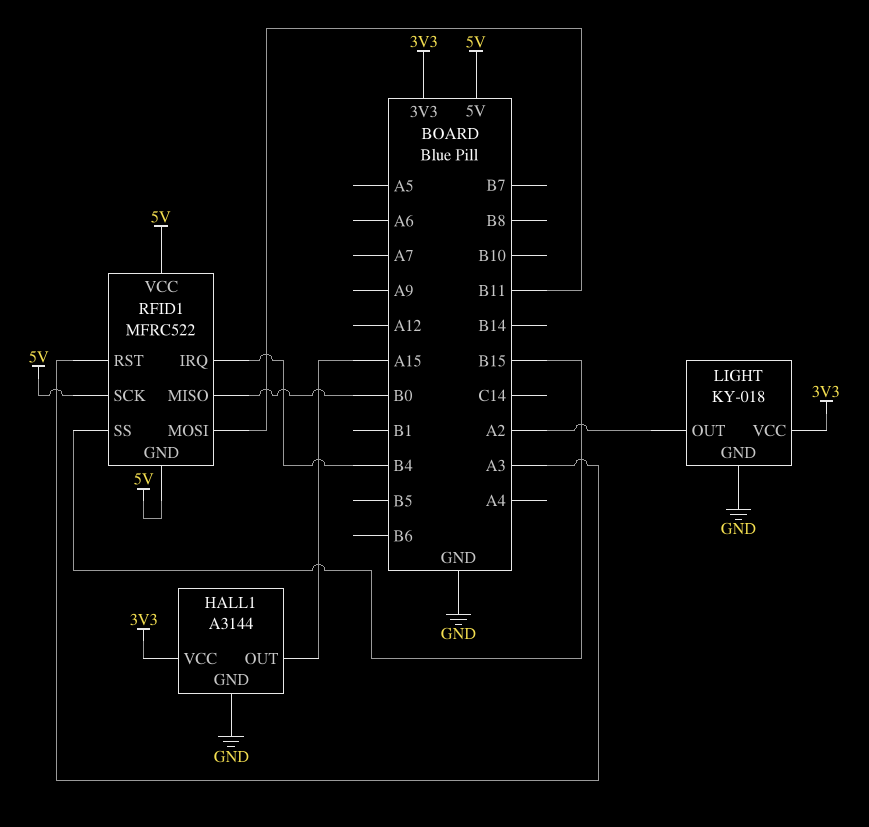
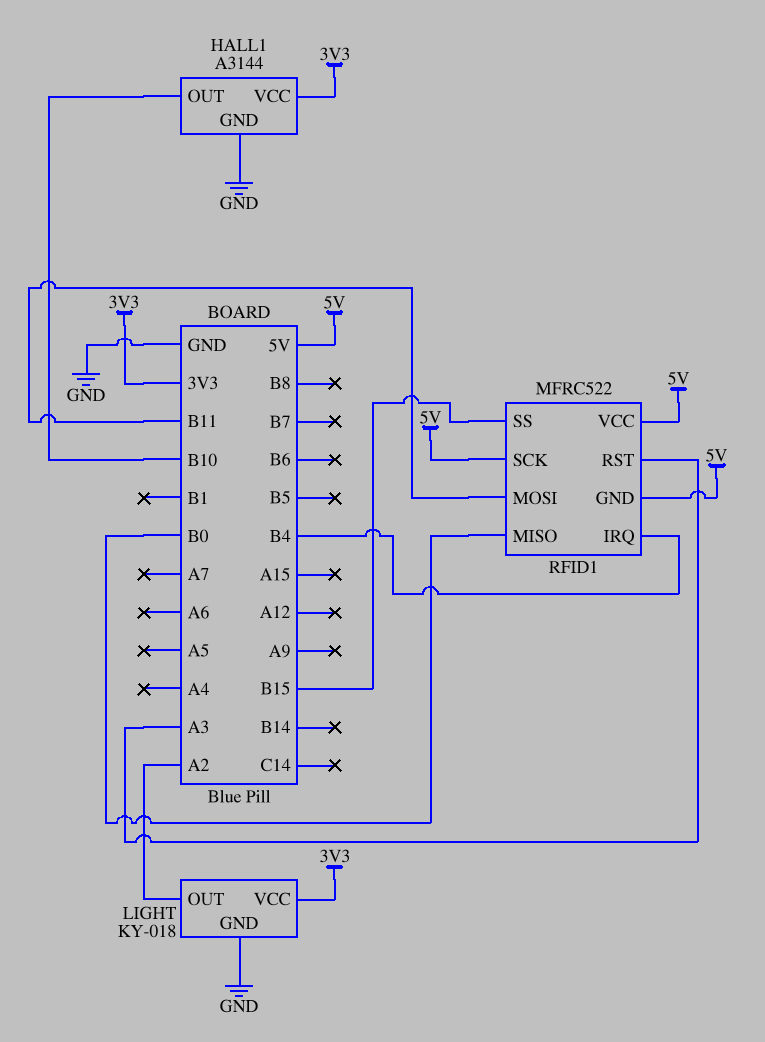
HALL1 pin OUT: A15 -> B10

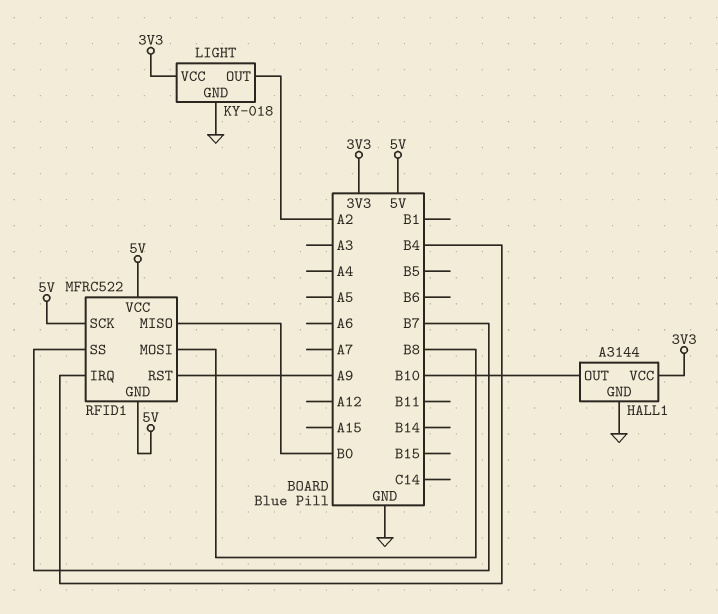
RFID1 pin MOSI: B11 -> B8
RFID1 pin RST: A3 -> A9
RFID1 pin SS: B15 -> B7

